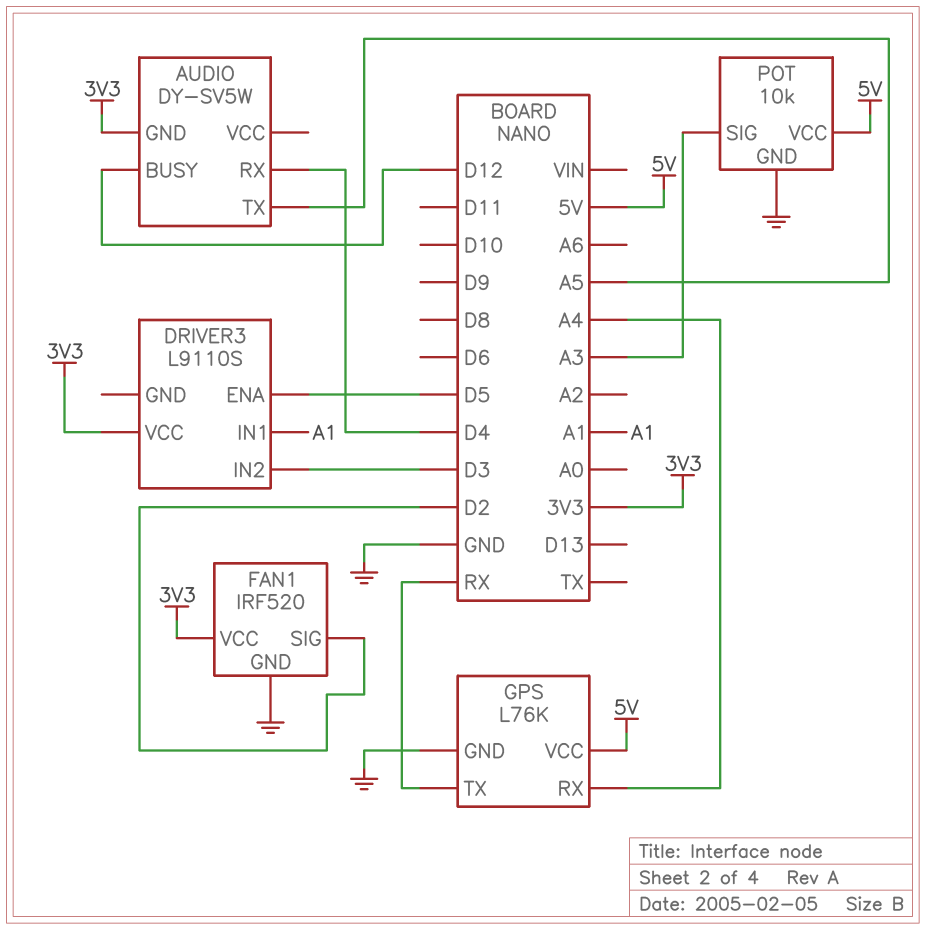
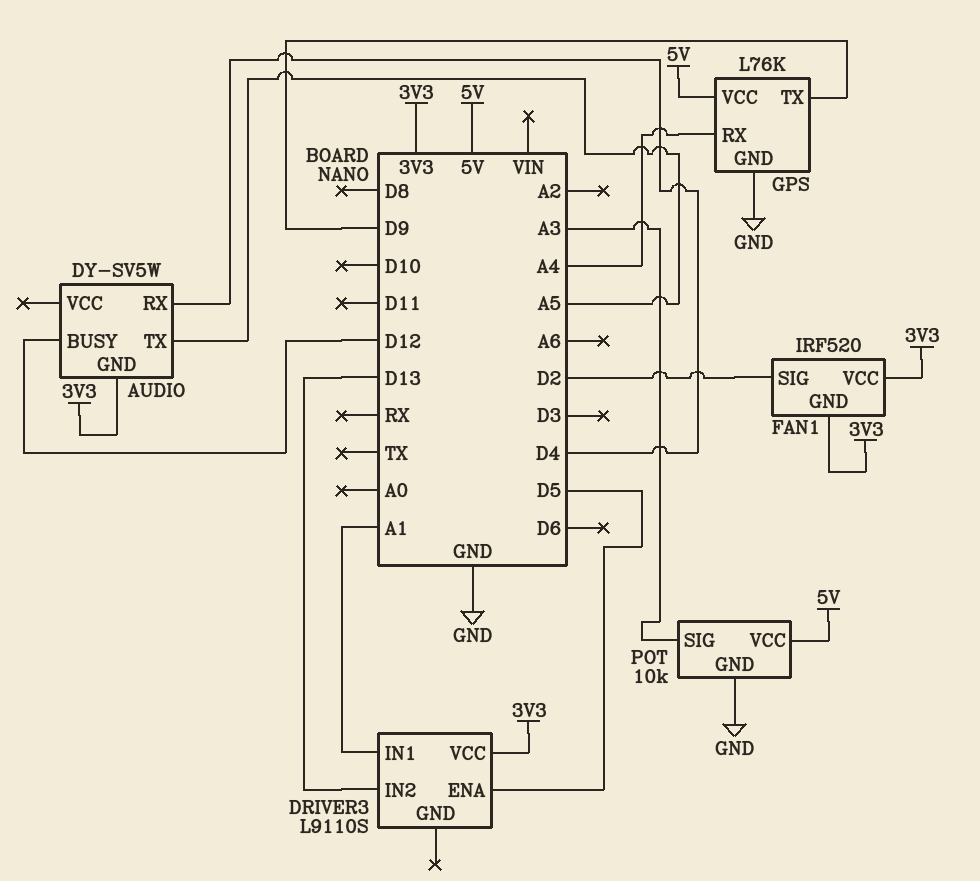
DRIVER3 pin IN2: D3 -> D13
FAN1 pin GND: GND -> 3V3
GPS pin TX: RX -> D9

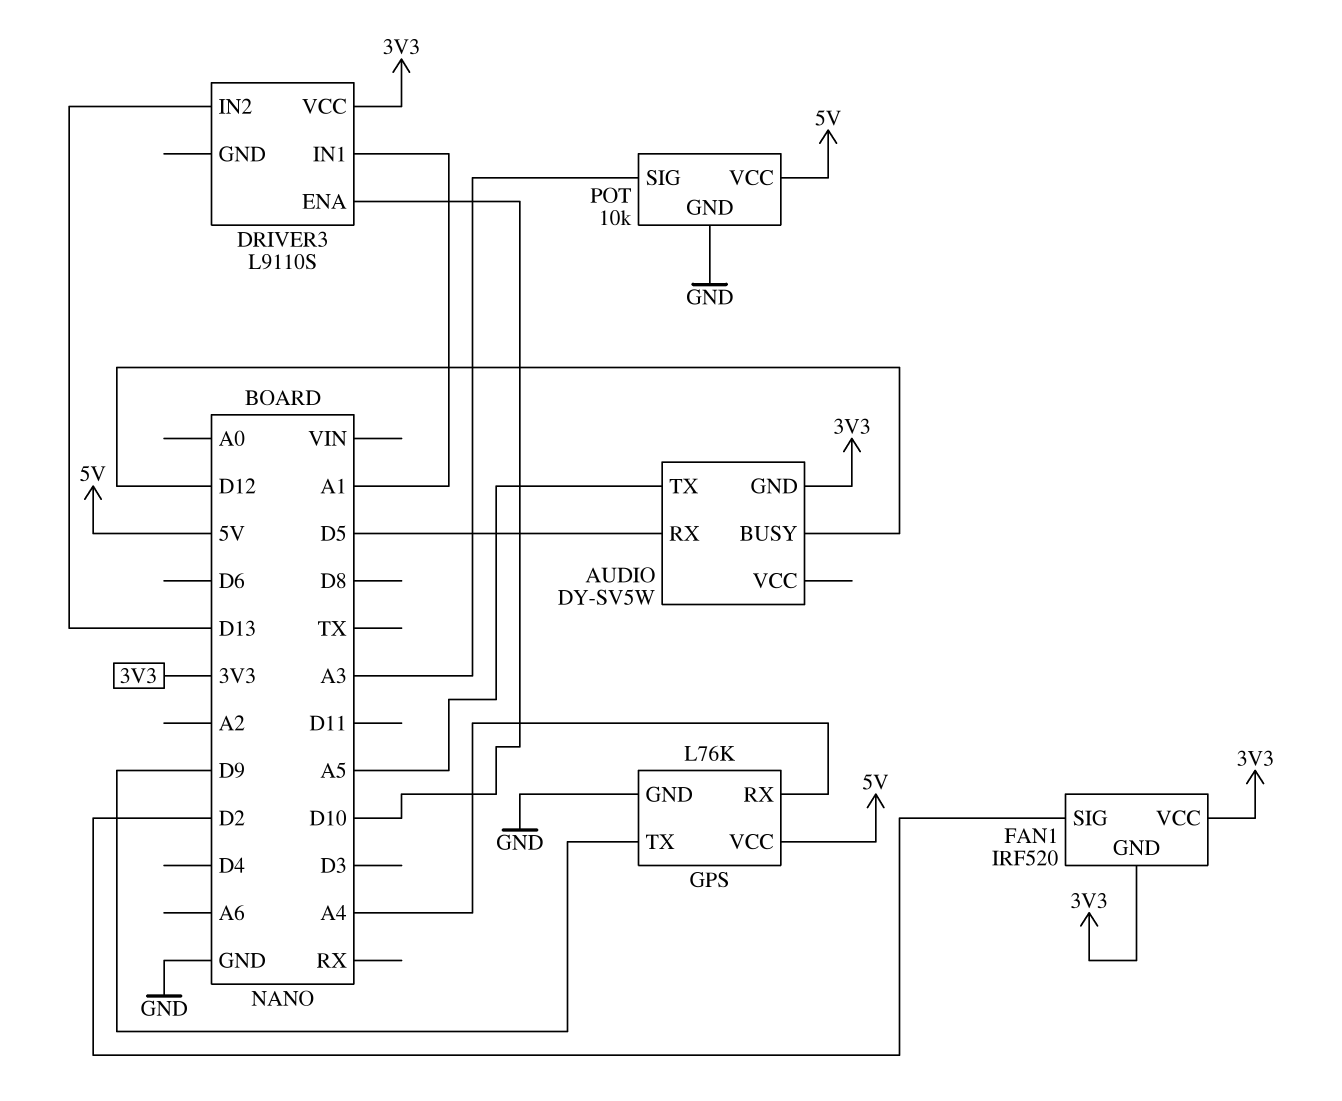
AUDIO pin RX: D4 -> D5
DRIVER3 pin ENA: D5 -> D10

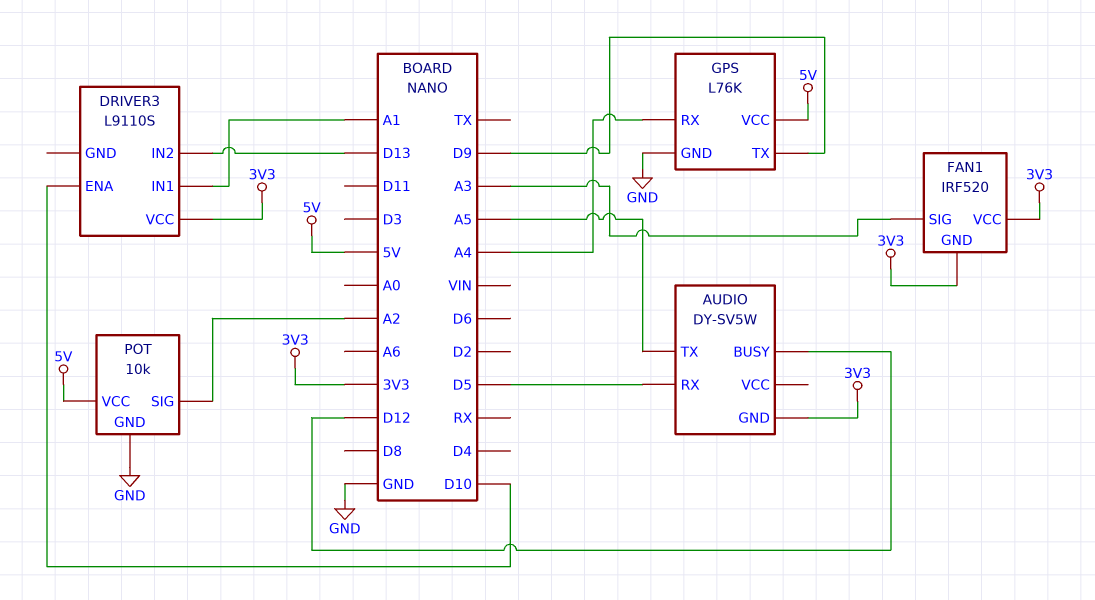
FAN1 pin SIG: D2 -> A3
POT pin SIG: A3 -> A2

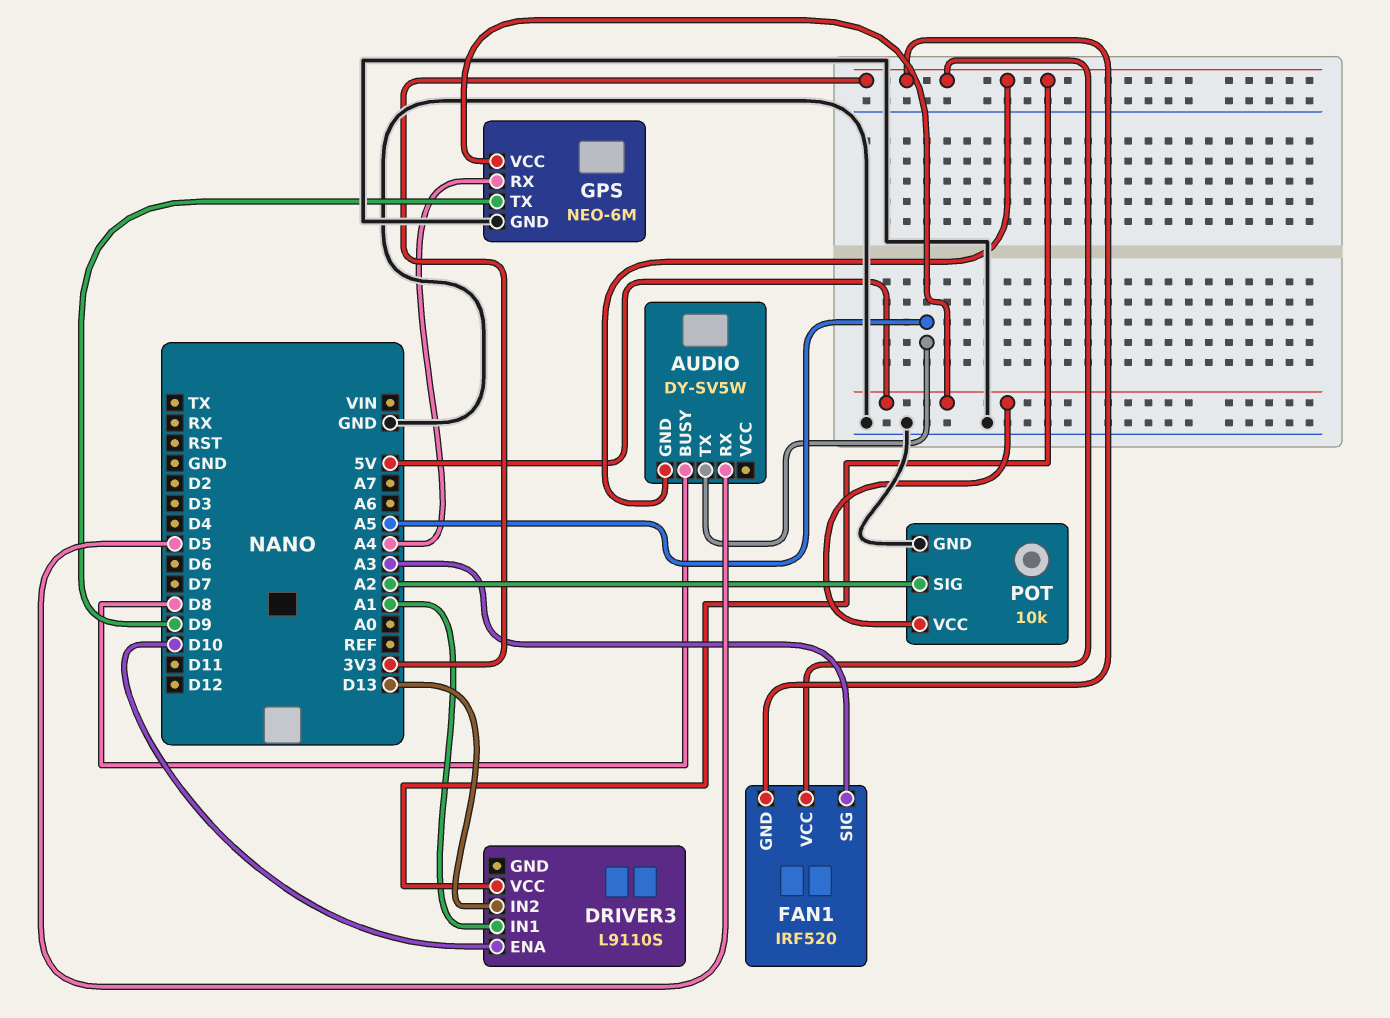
AUDIO pin BUSY: D12 -> D8
GPS: L76K -> NEO-6M

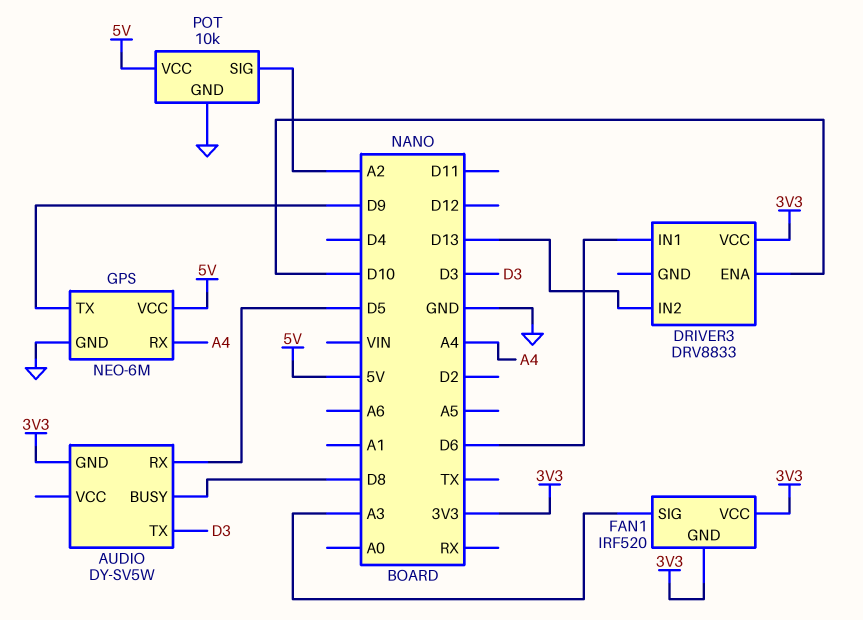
AUDIO pin TX: A5 -> D3
DRIVER3: L9110S -> DRV8833
DRIVER3 pin IN1: A1 -> D6

